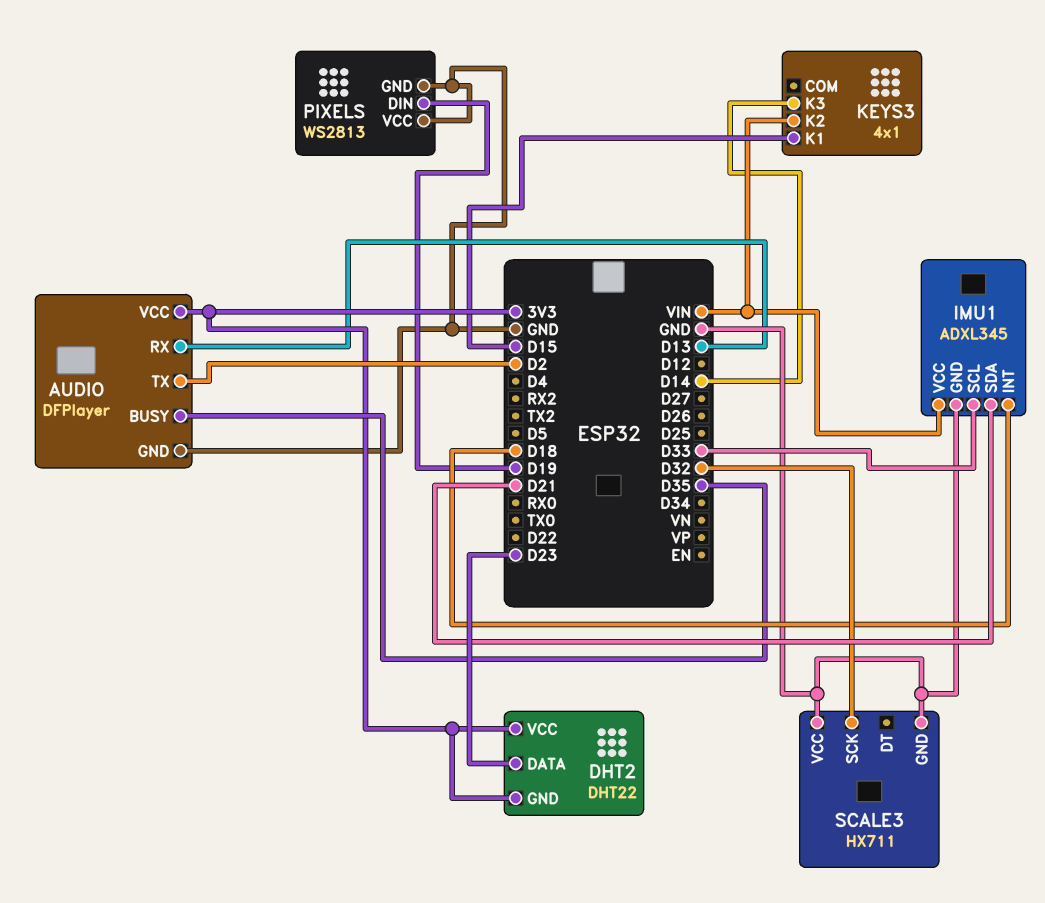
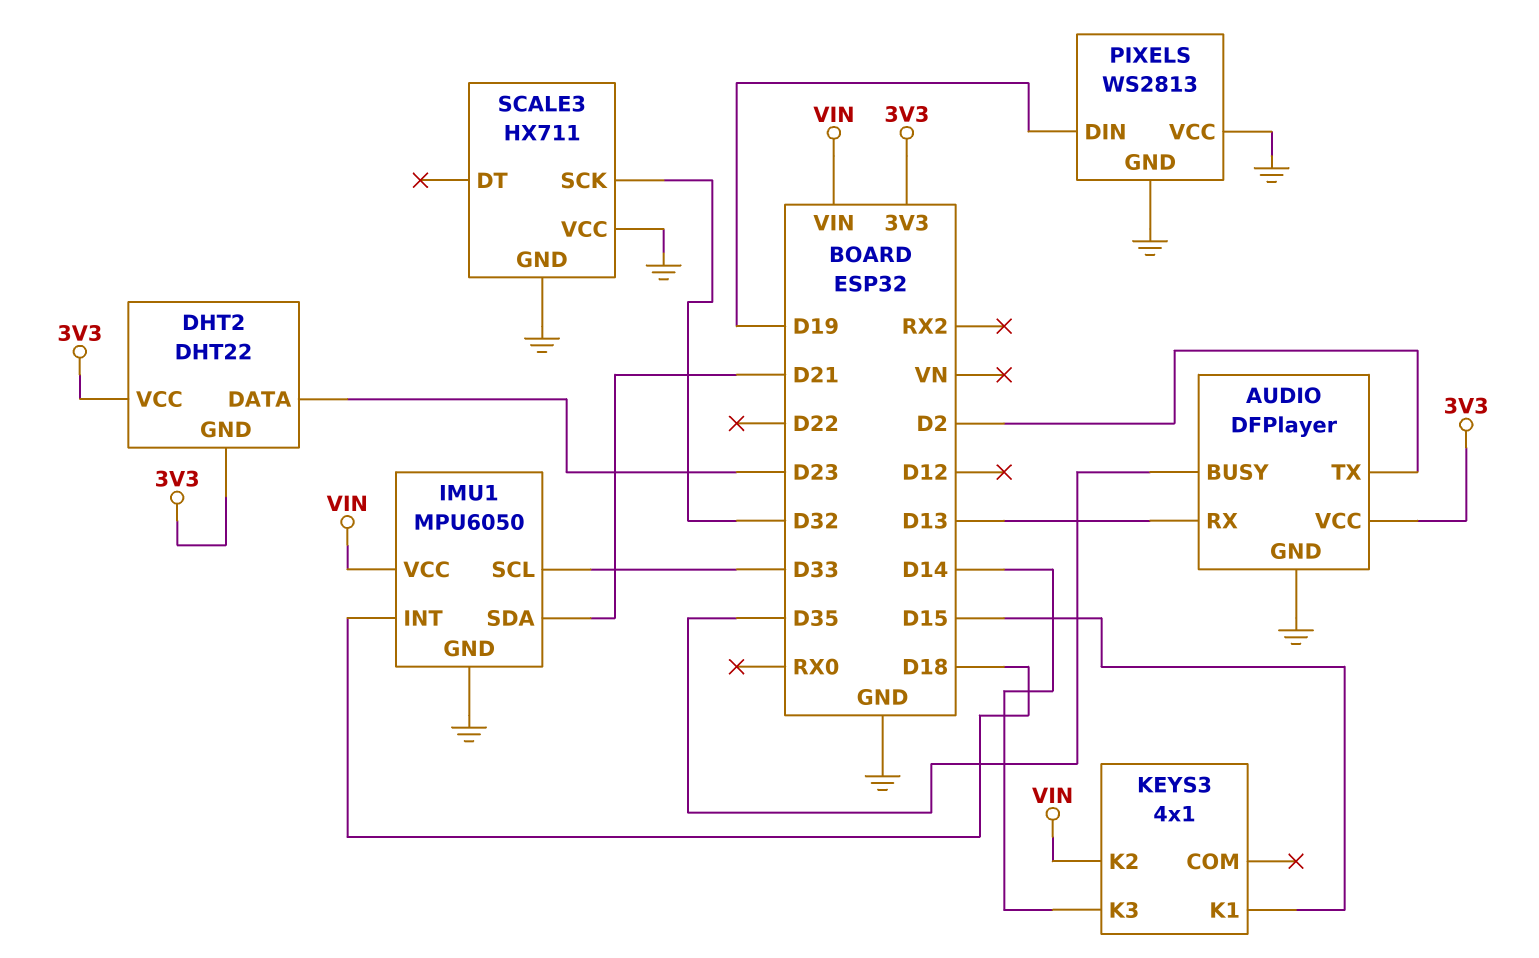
IMU1: ADXL345 -> MPU6050

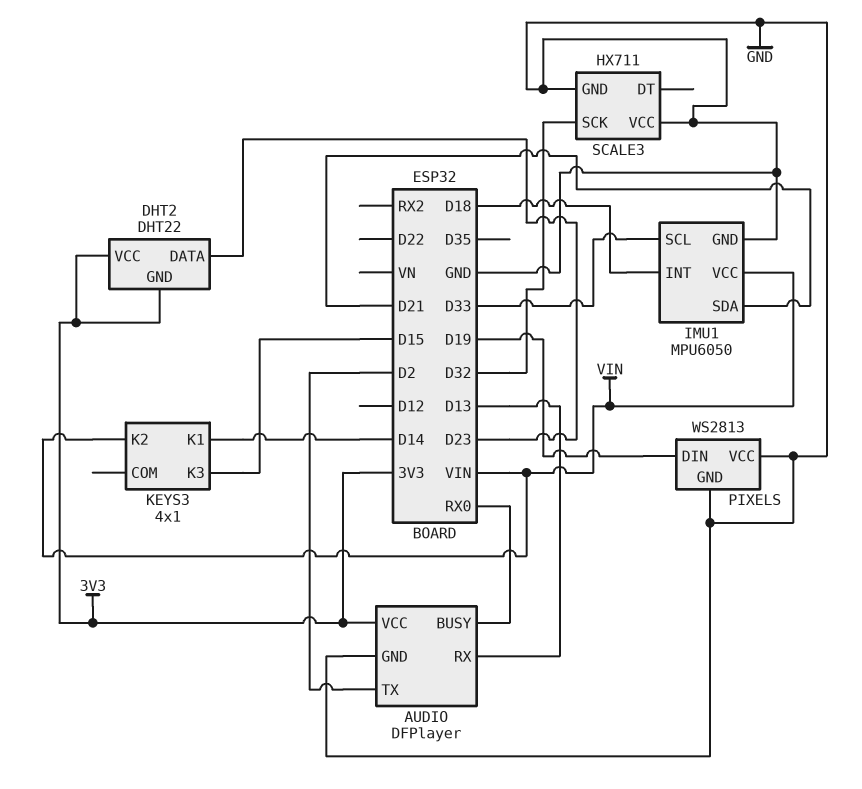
AUDIO pin BUSY: D35 -> RX0
KEYS3 pin K1: D15 -> D14
KEYS3 pin K3: D14 -> D15

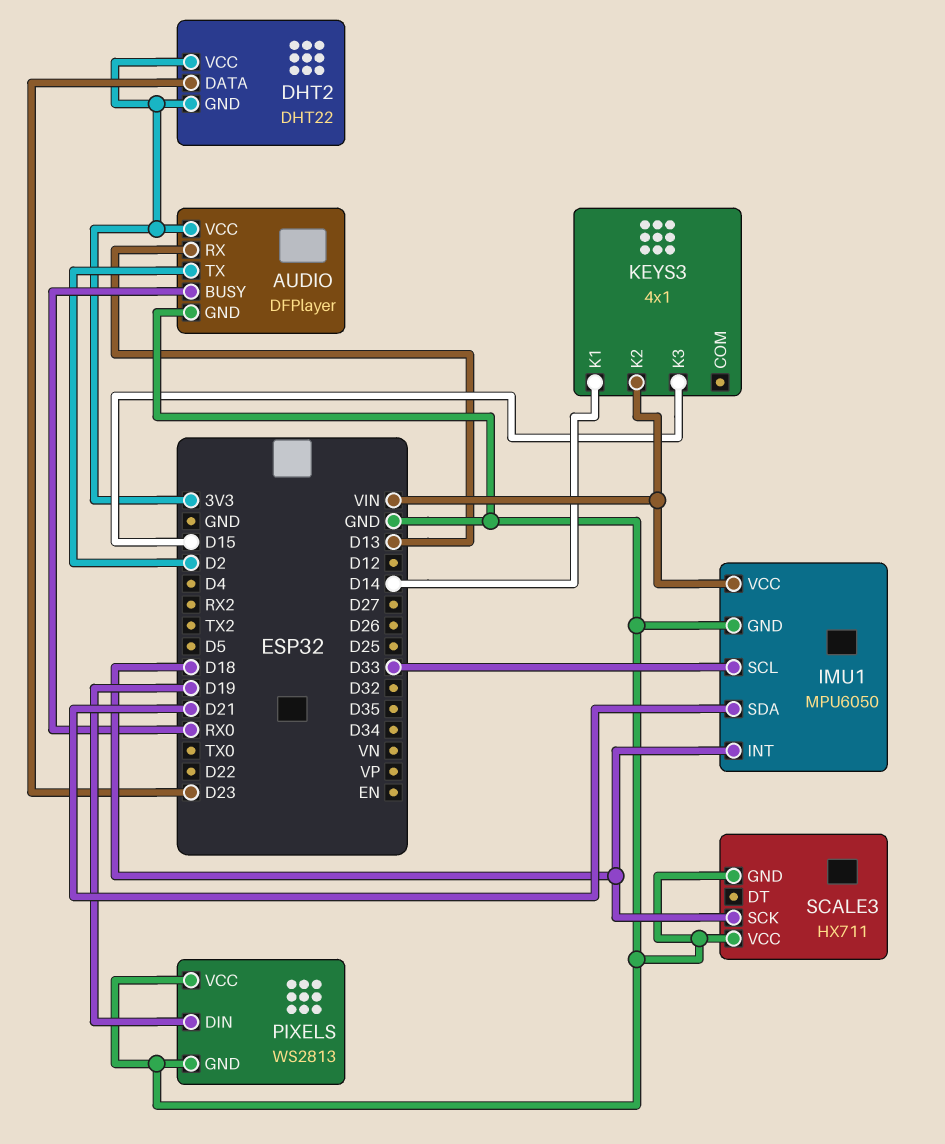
SCALE3 pin SCK: D32 -> D18

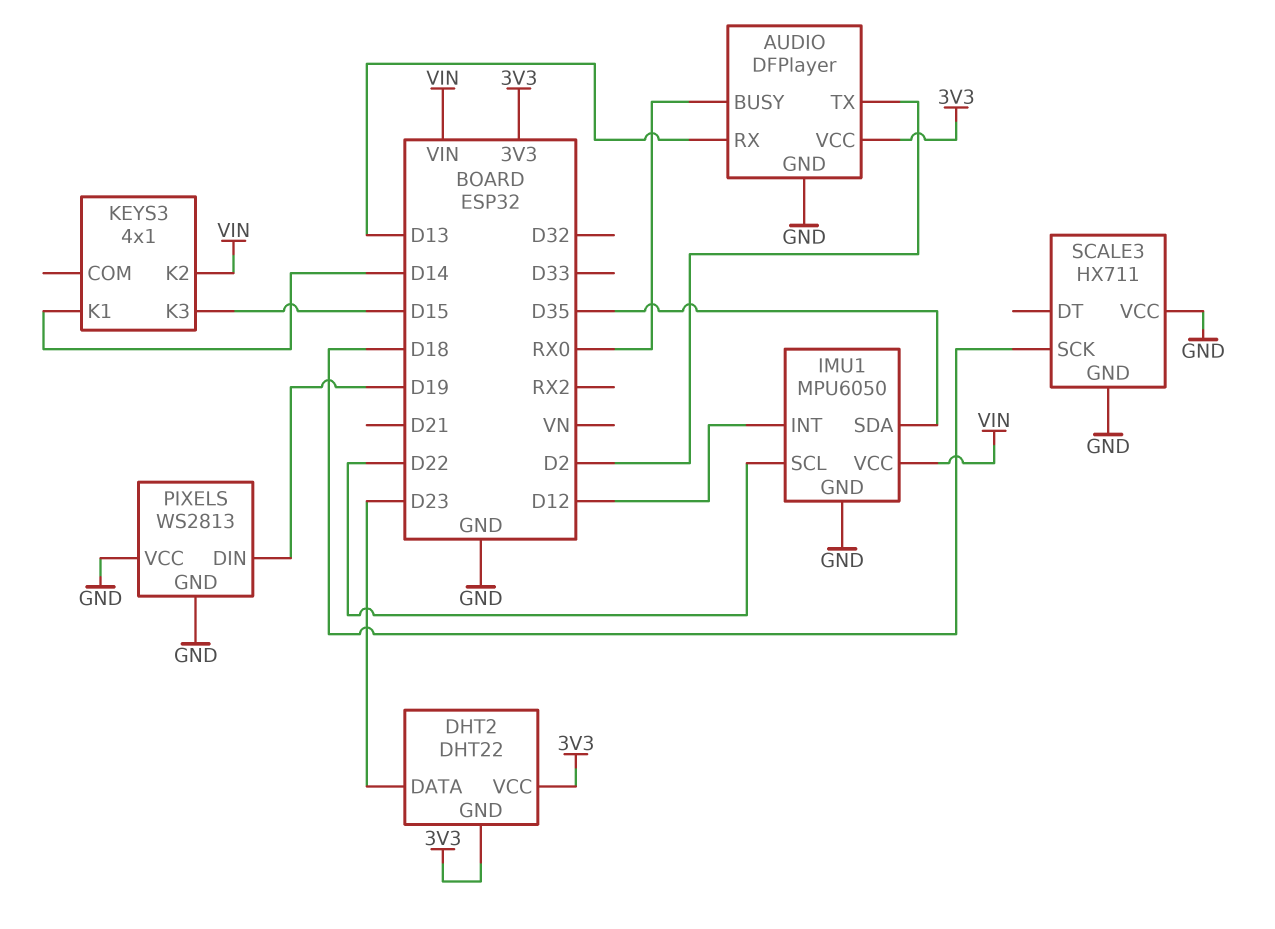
IMU1 pin INT: D18 -> D12
IMU1 pin SCL: D33 -> D22
IMU1 pin SDA: D21 -> D35

